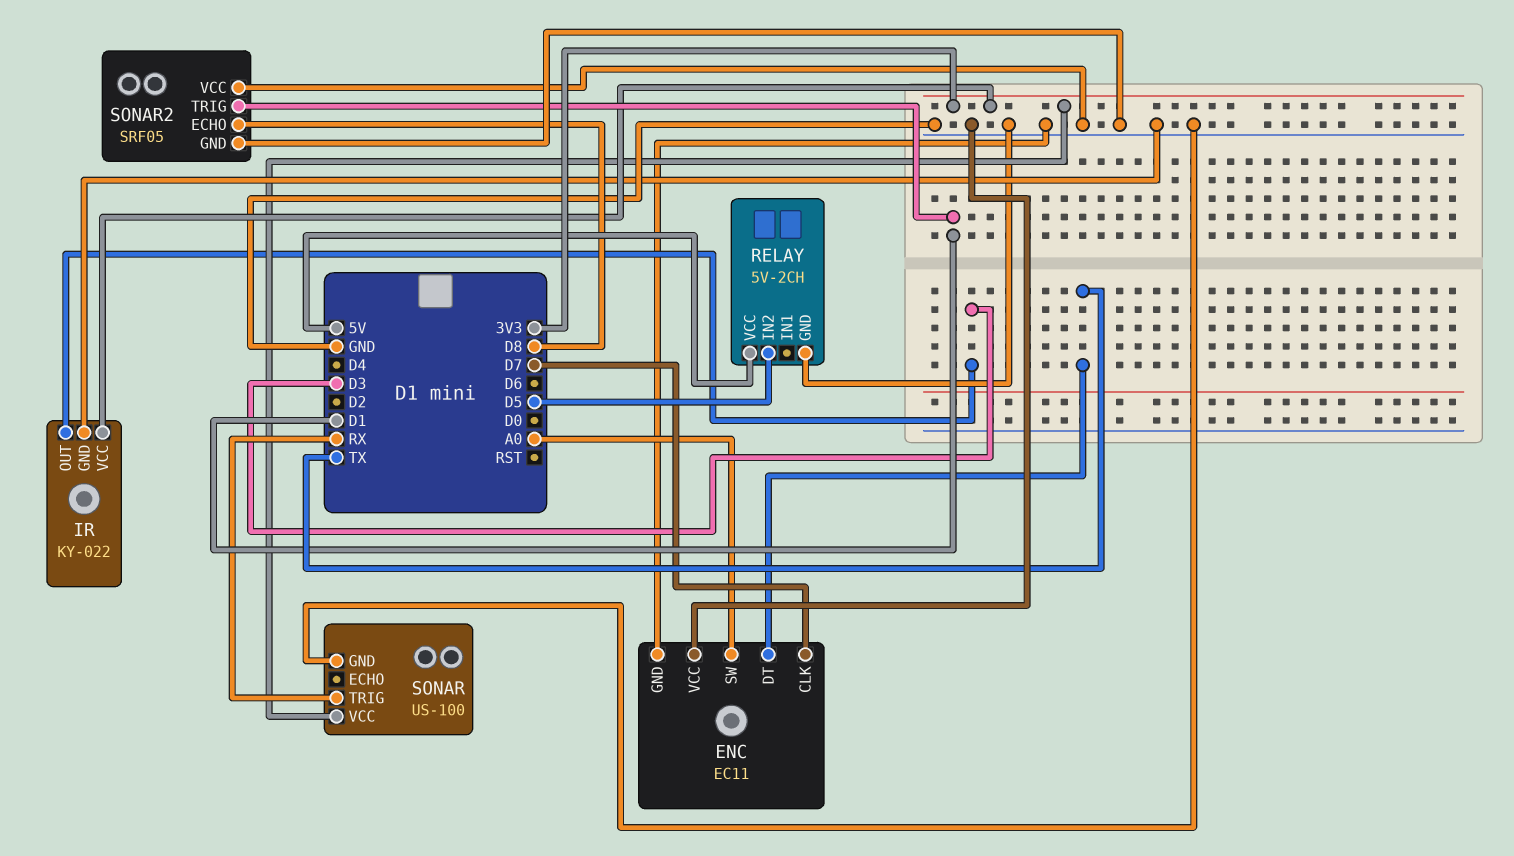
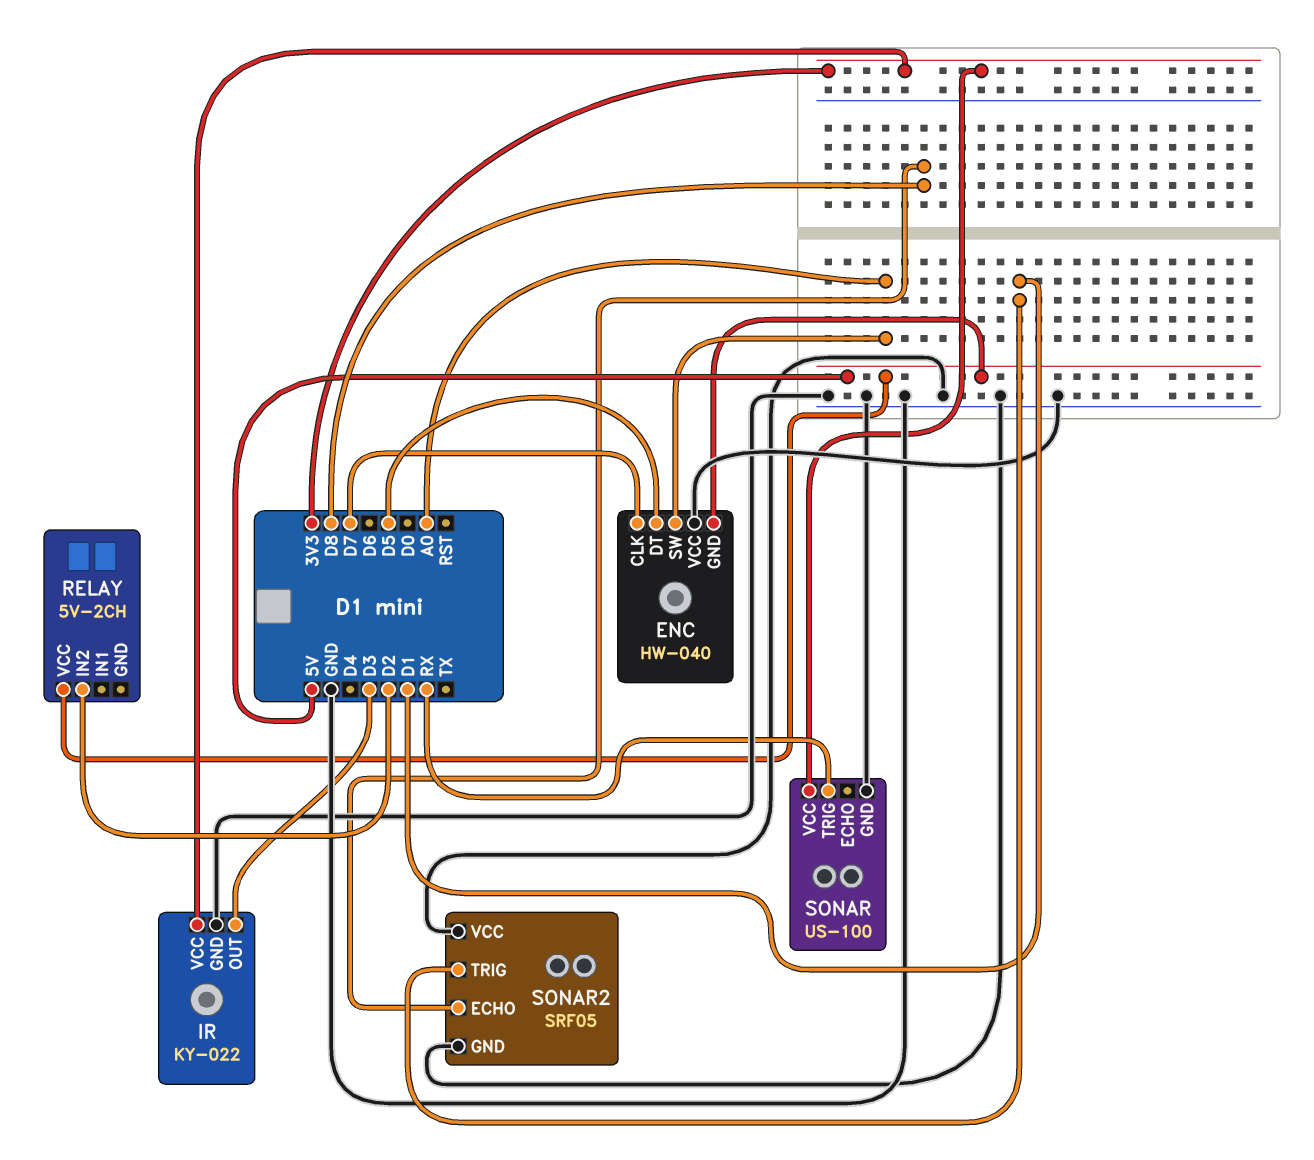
ENC: EC11 -> HW-040
ENC pin DT: TX -> D5
ENC pin GND: GND -> 5V
RELAY pin GND: GND -> none
RELAY pin IN2: D5 -> D2

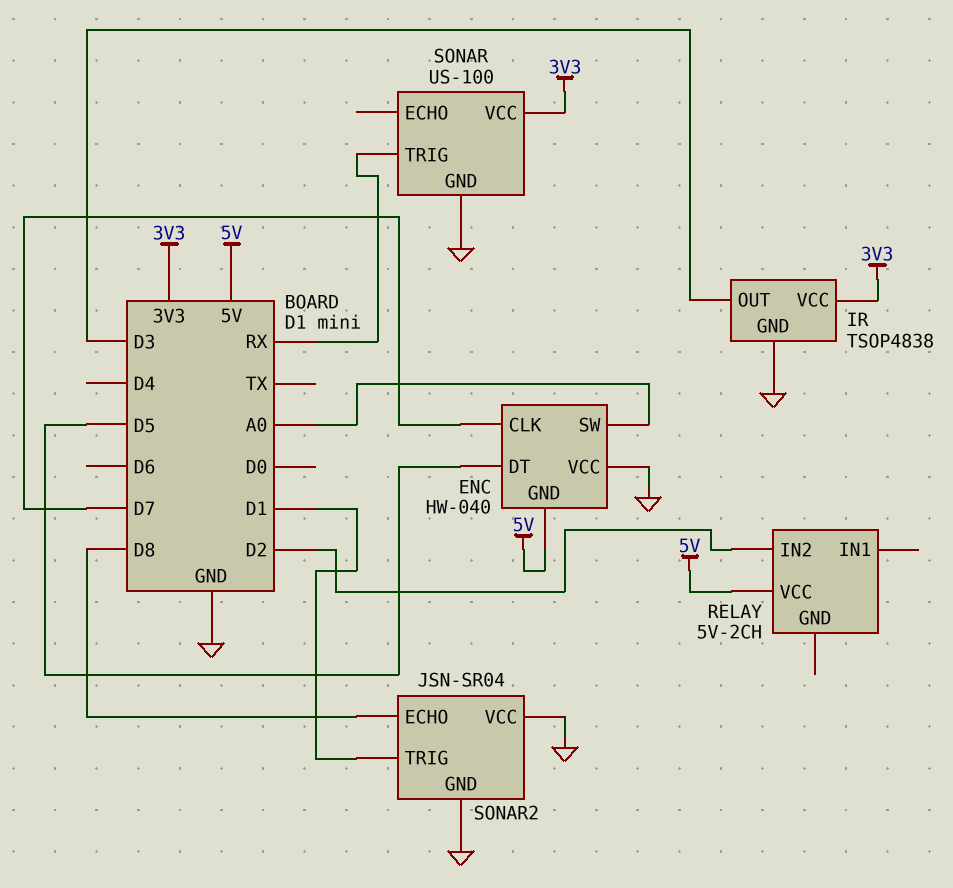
IR: KY-022 -> TSOP4838
SONAR2: SRF05 -> JSN-SR04

